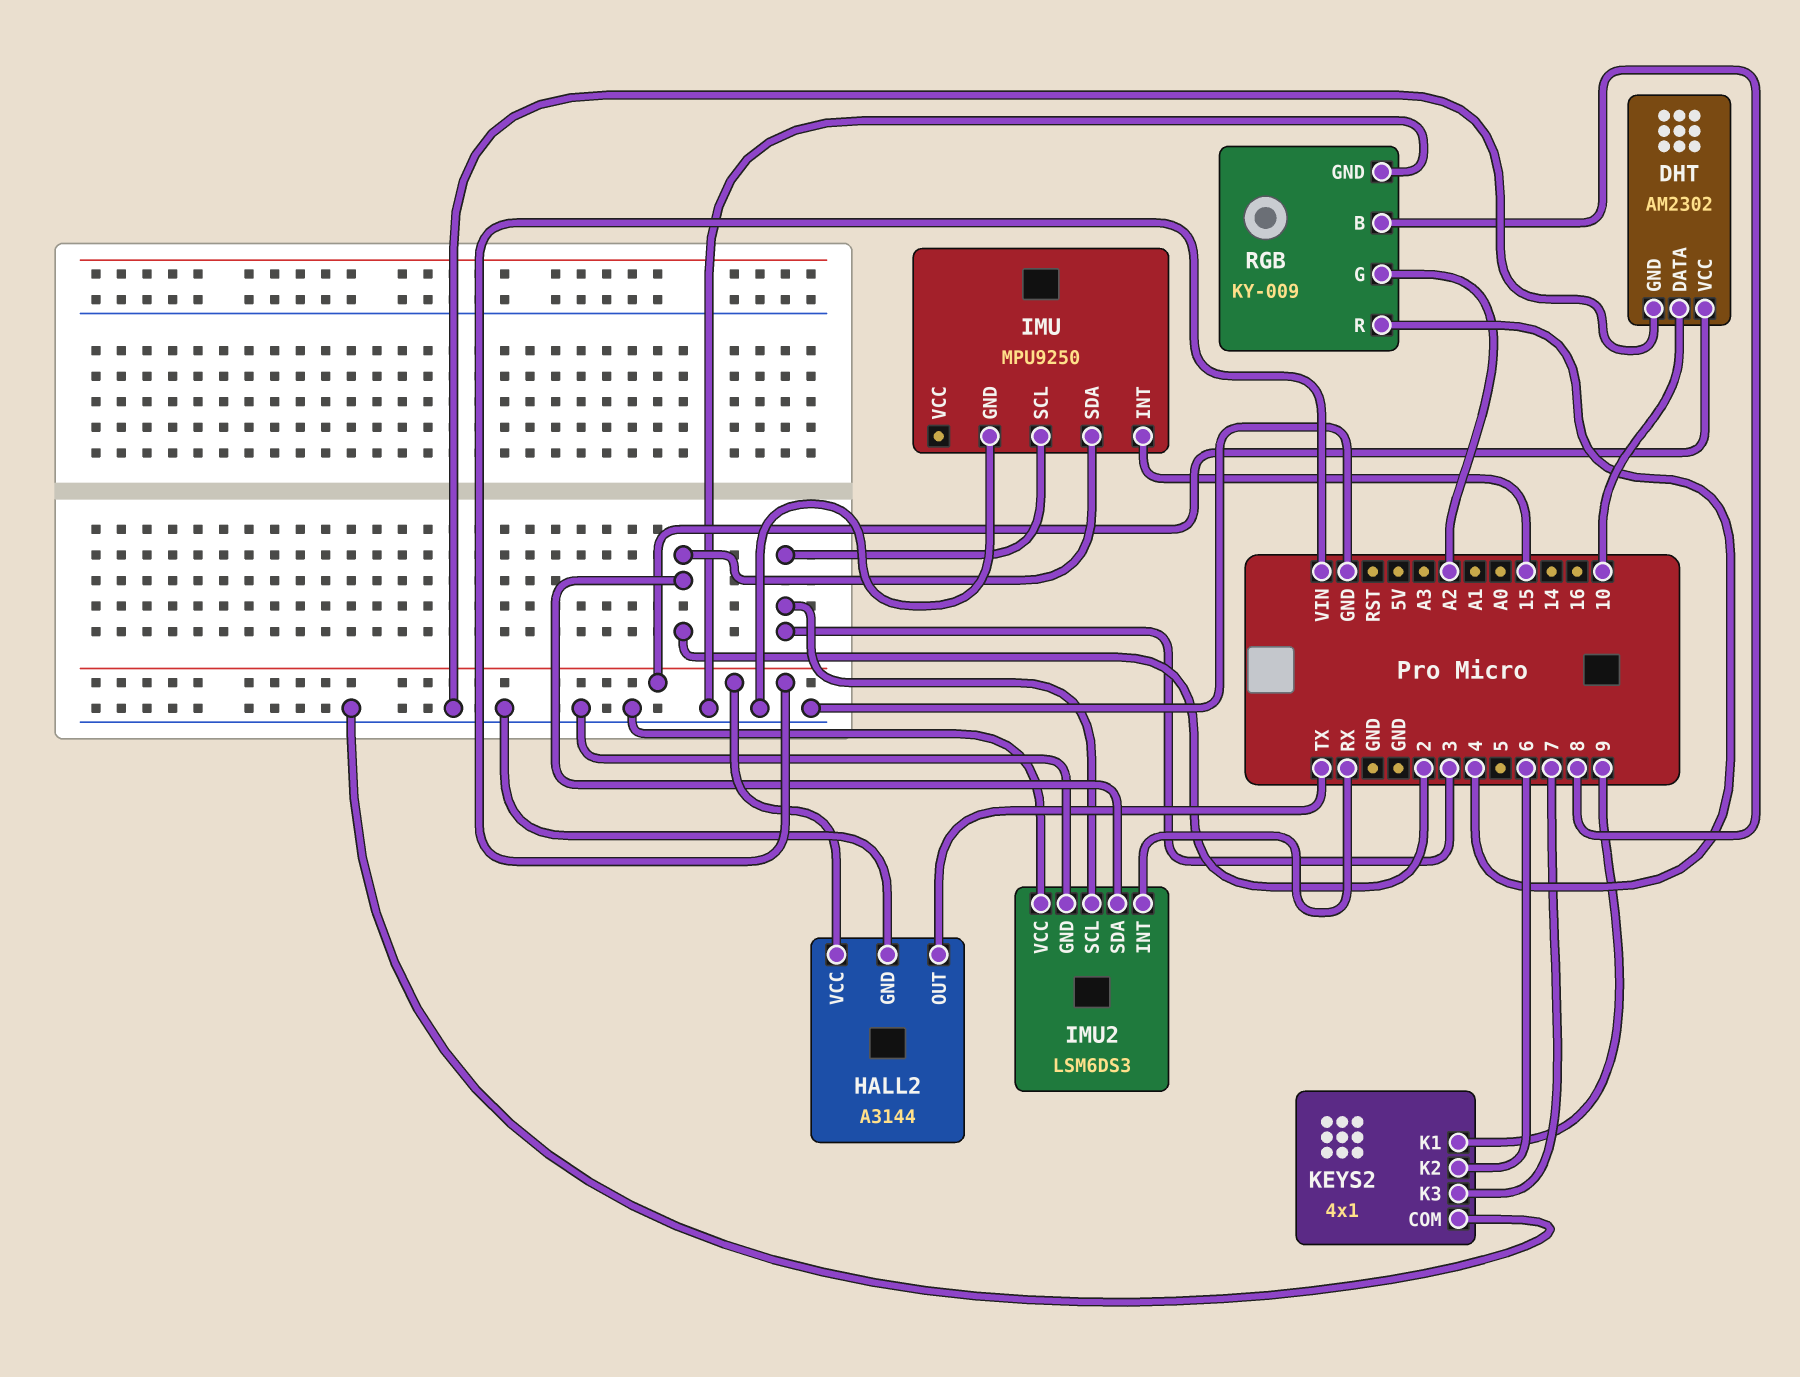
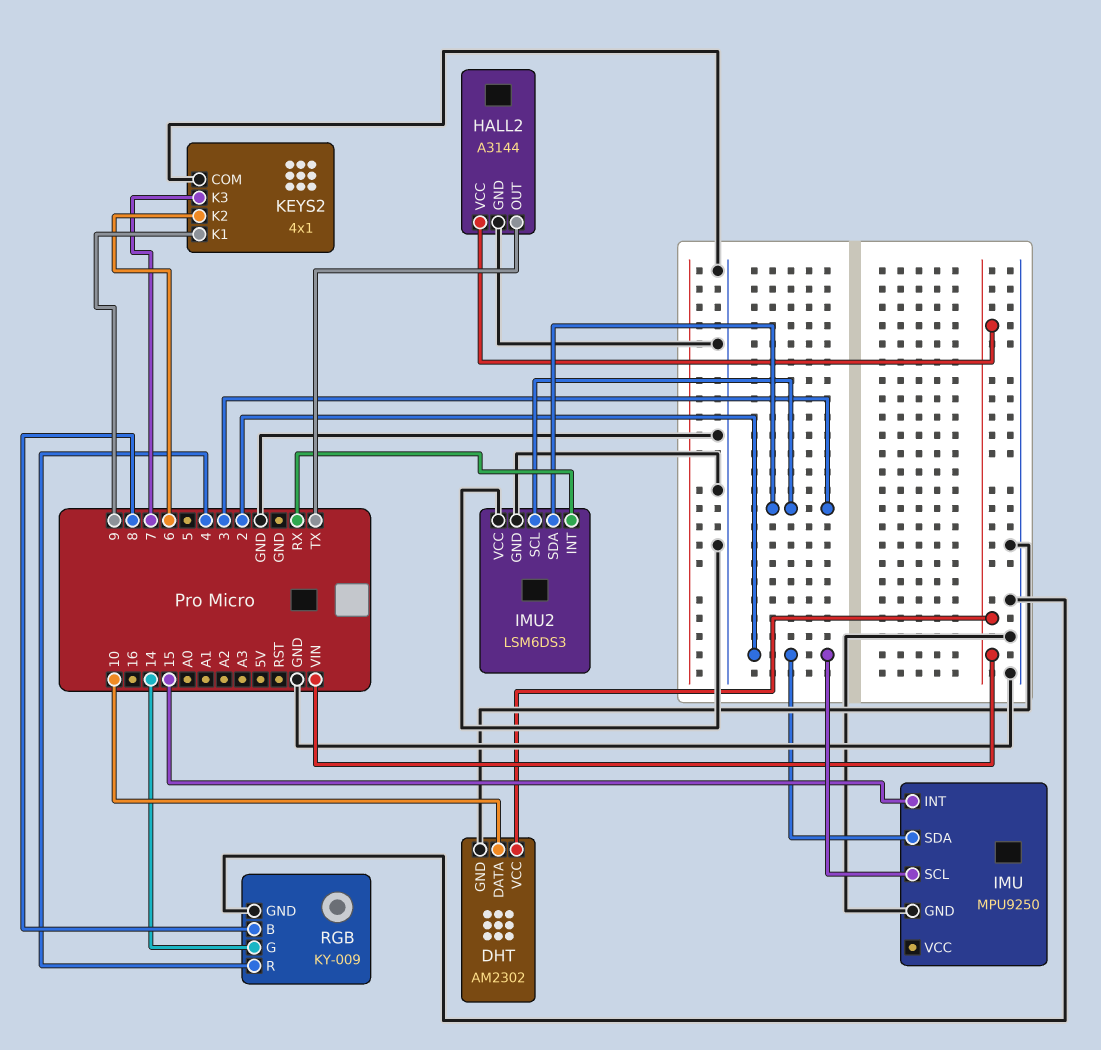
IMU pin SCL: 3 -> 2
IMU2 pin SDA: 2 -> 3
RGB pin G: A2 -> 14

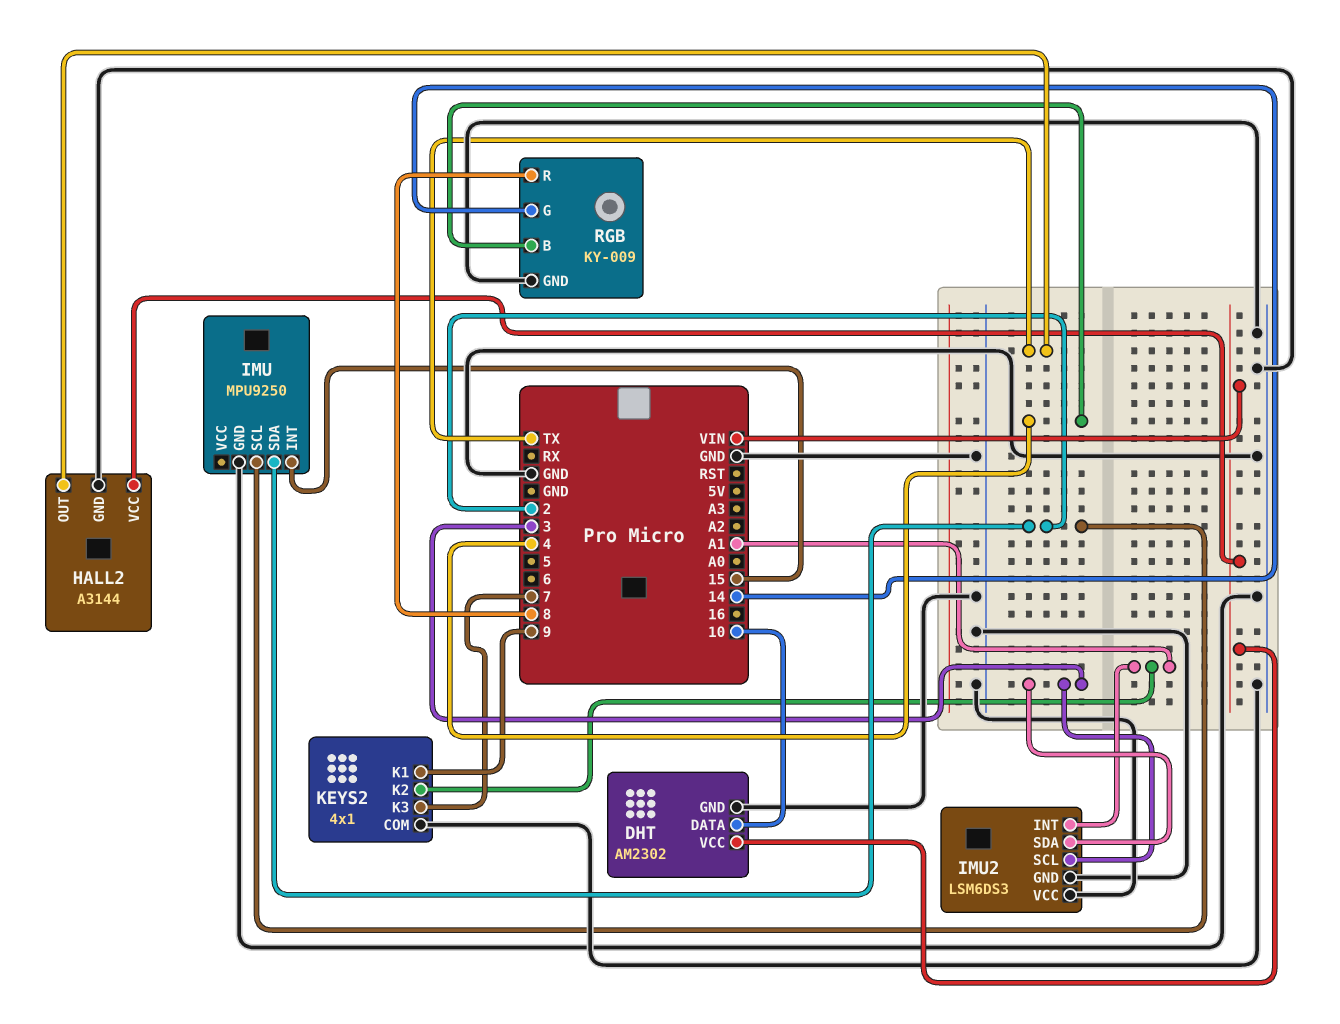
IMU2 pin INT: RX -> A1
KEYS2 pin K2: 6 -> A1
RGB pin B: 8 -> 4
RGB pin R: 4 -> 8

